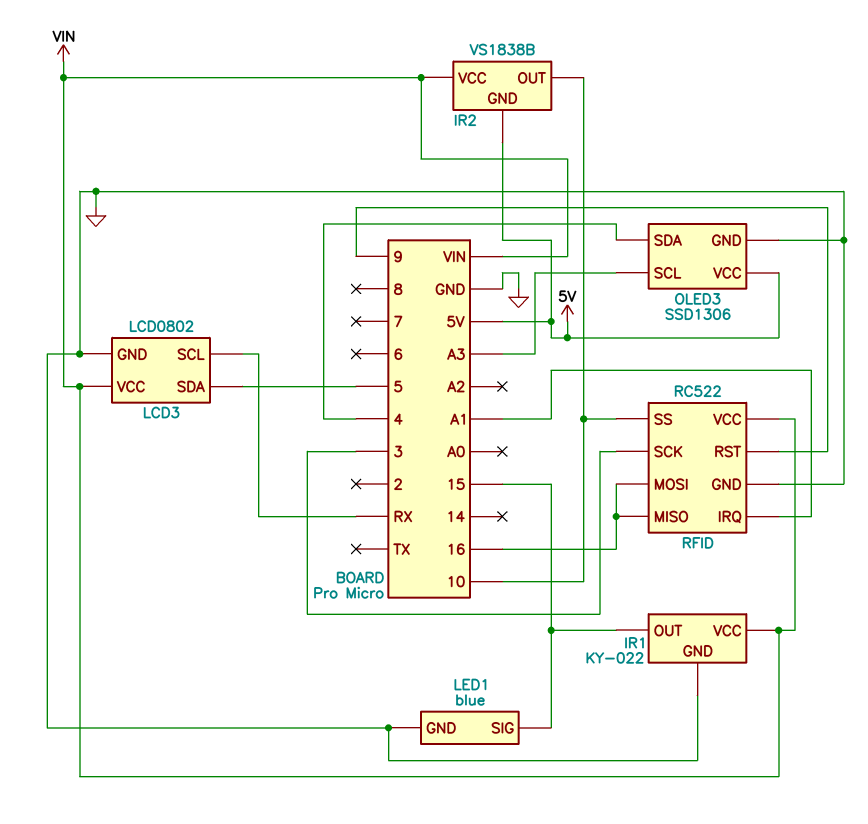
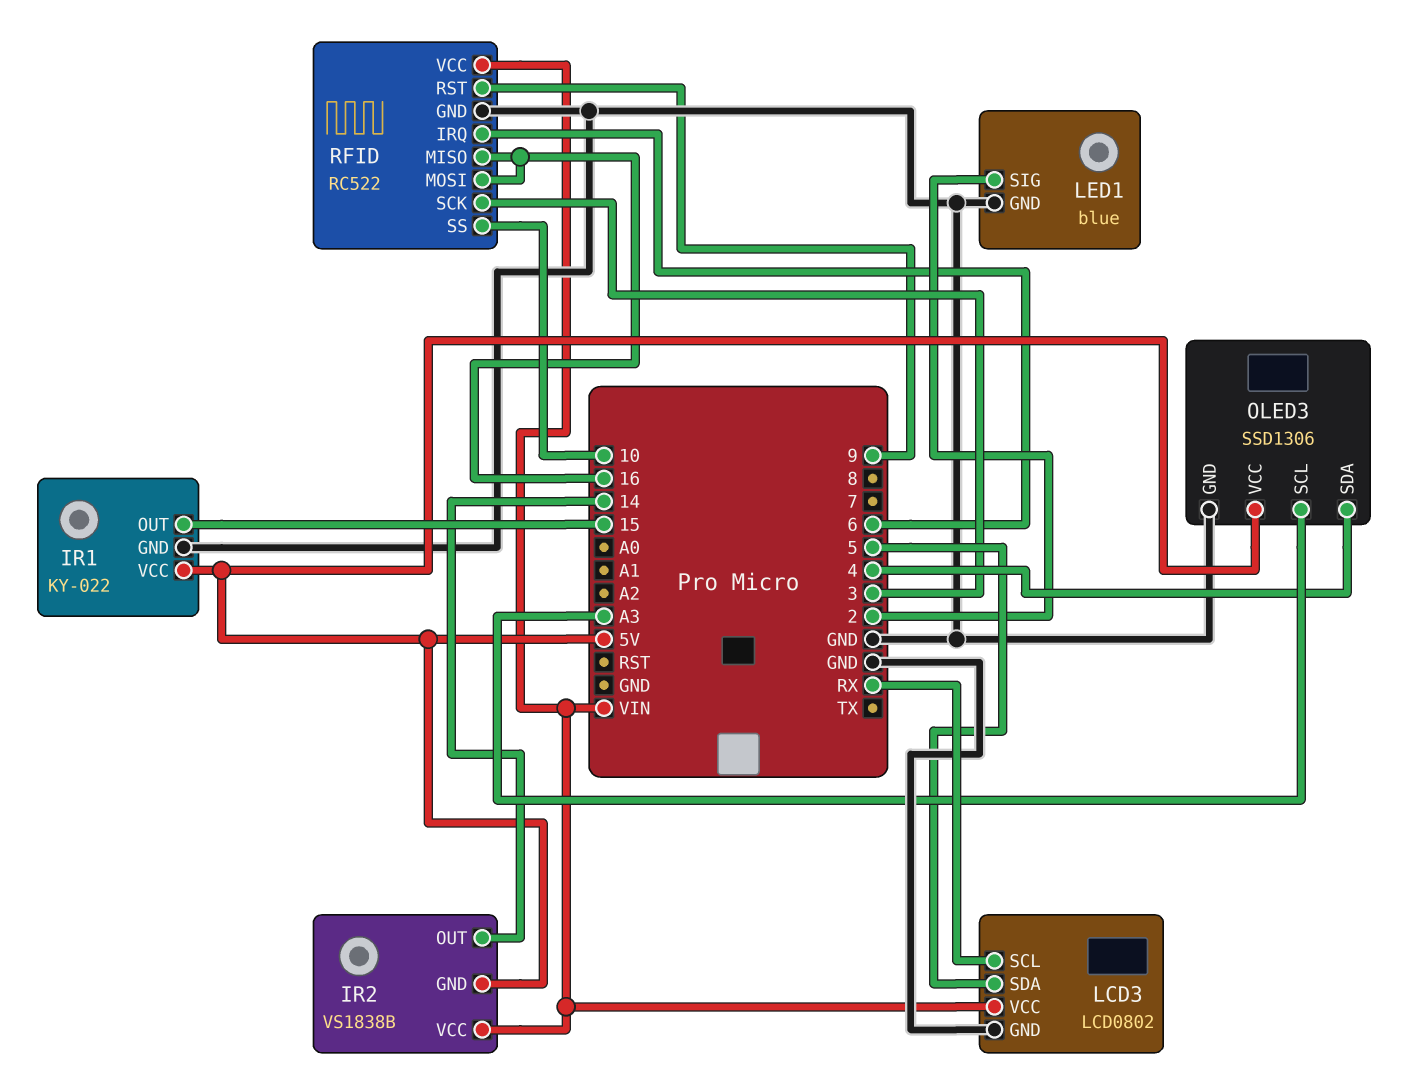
IR1 pin VCC: VIN -> 5V
IR2 pin OUT: 10 -> 14
LED1 pin SIG: 15 -> 2
RFID pin IRQ: A1 -> 6

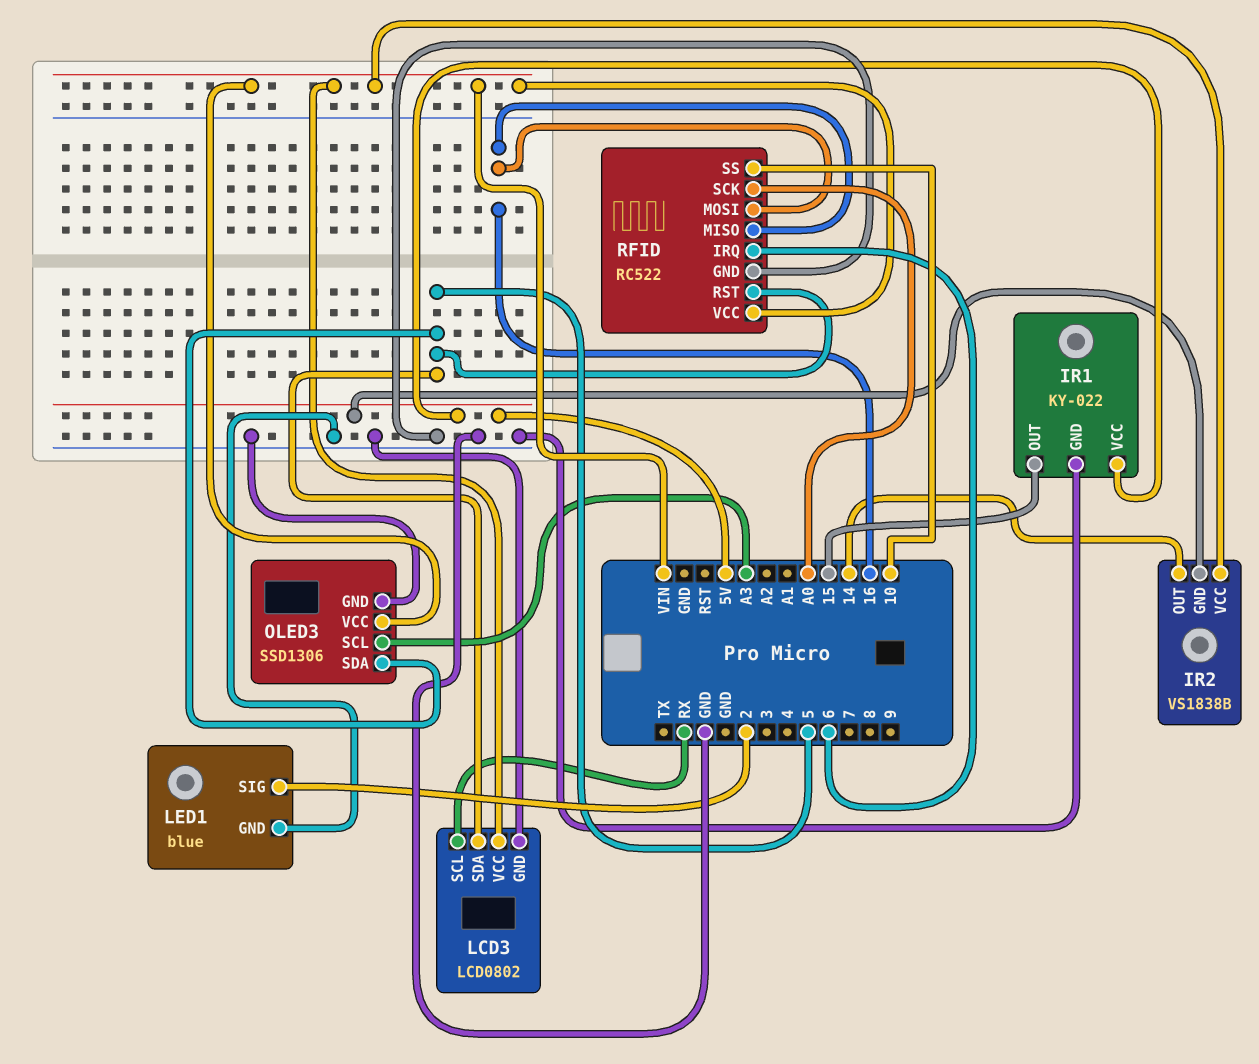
OLED3 pin SDA: 4 -> 5
OLED3 pin VCC: 5V -> VIN
RFID pin RST: 9 -> 5
RFID pin SCK: 3 -> A0

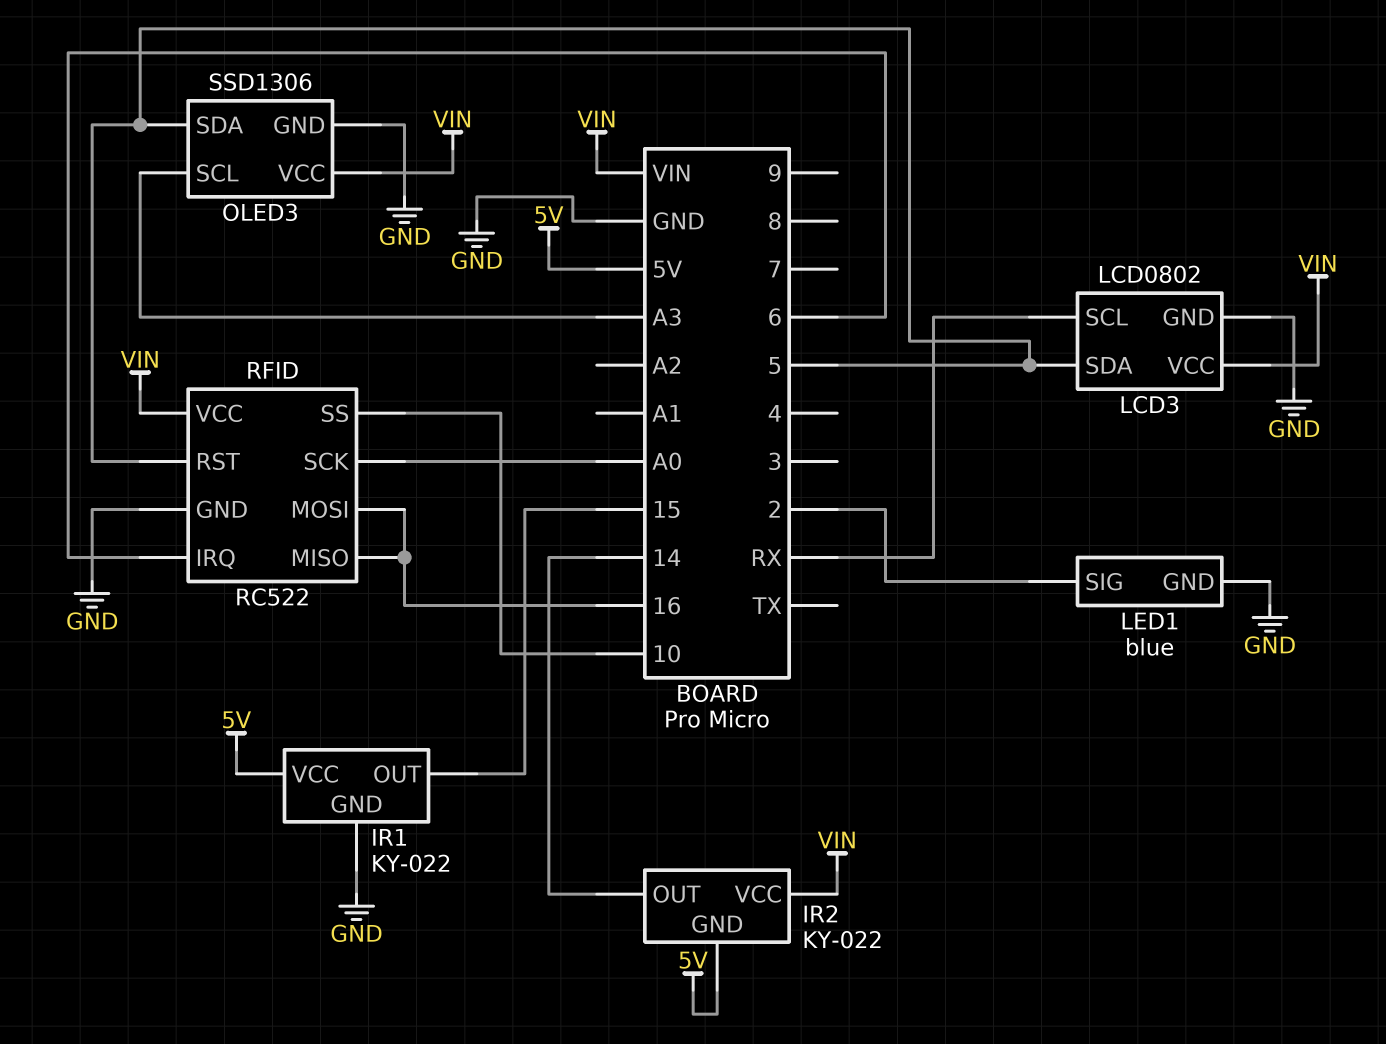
IR2: VS1838B -> KY-022

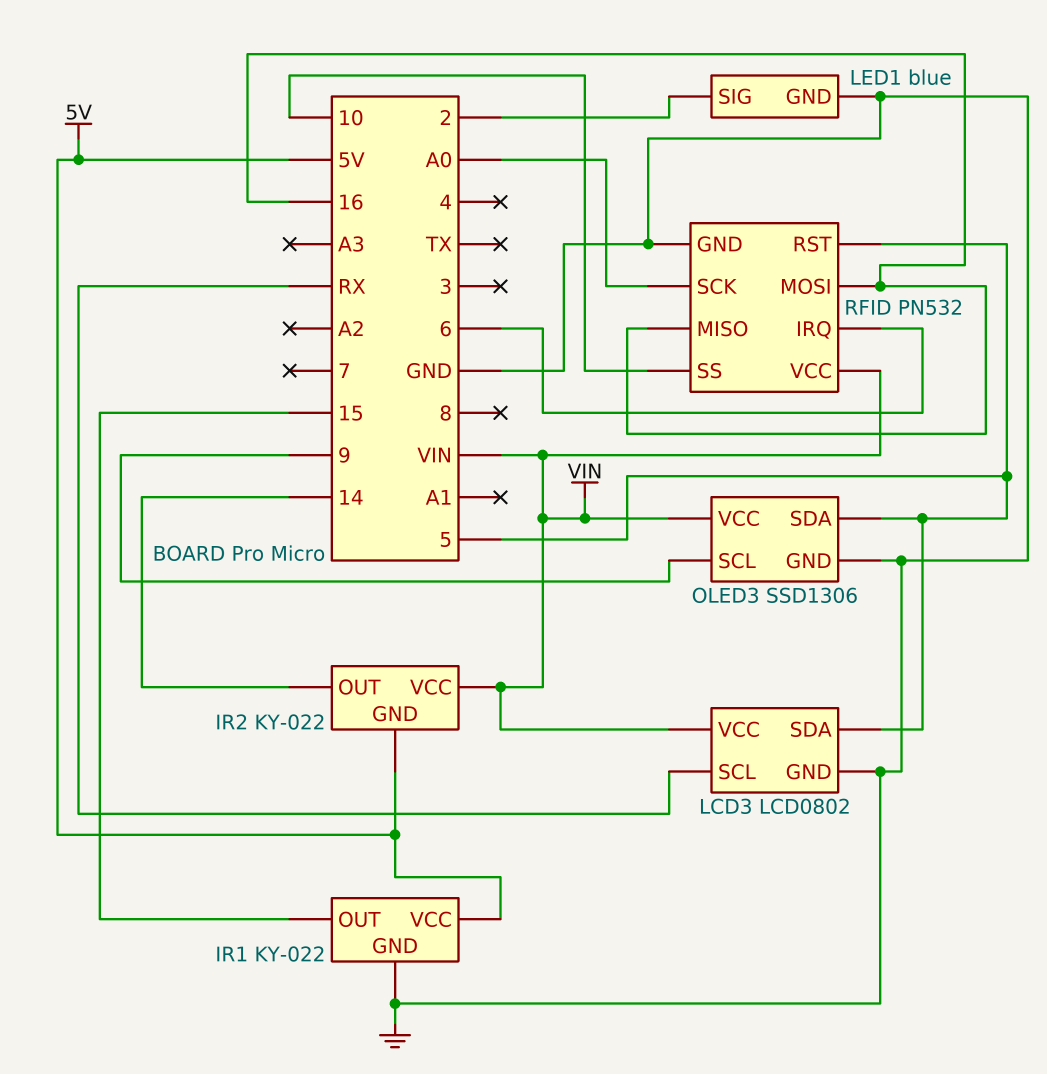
OLED3 pin SCL: A3 -> 9
RFID: RC522 -> PN532

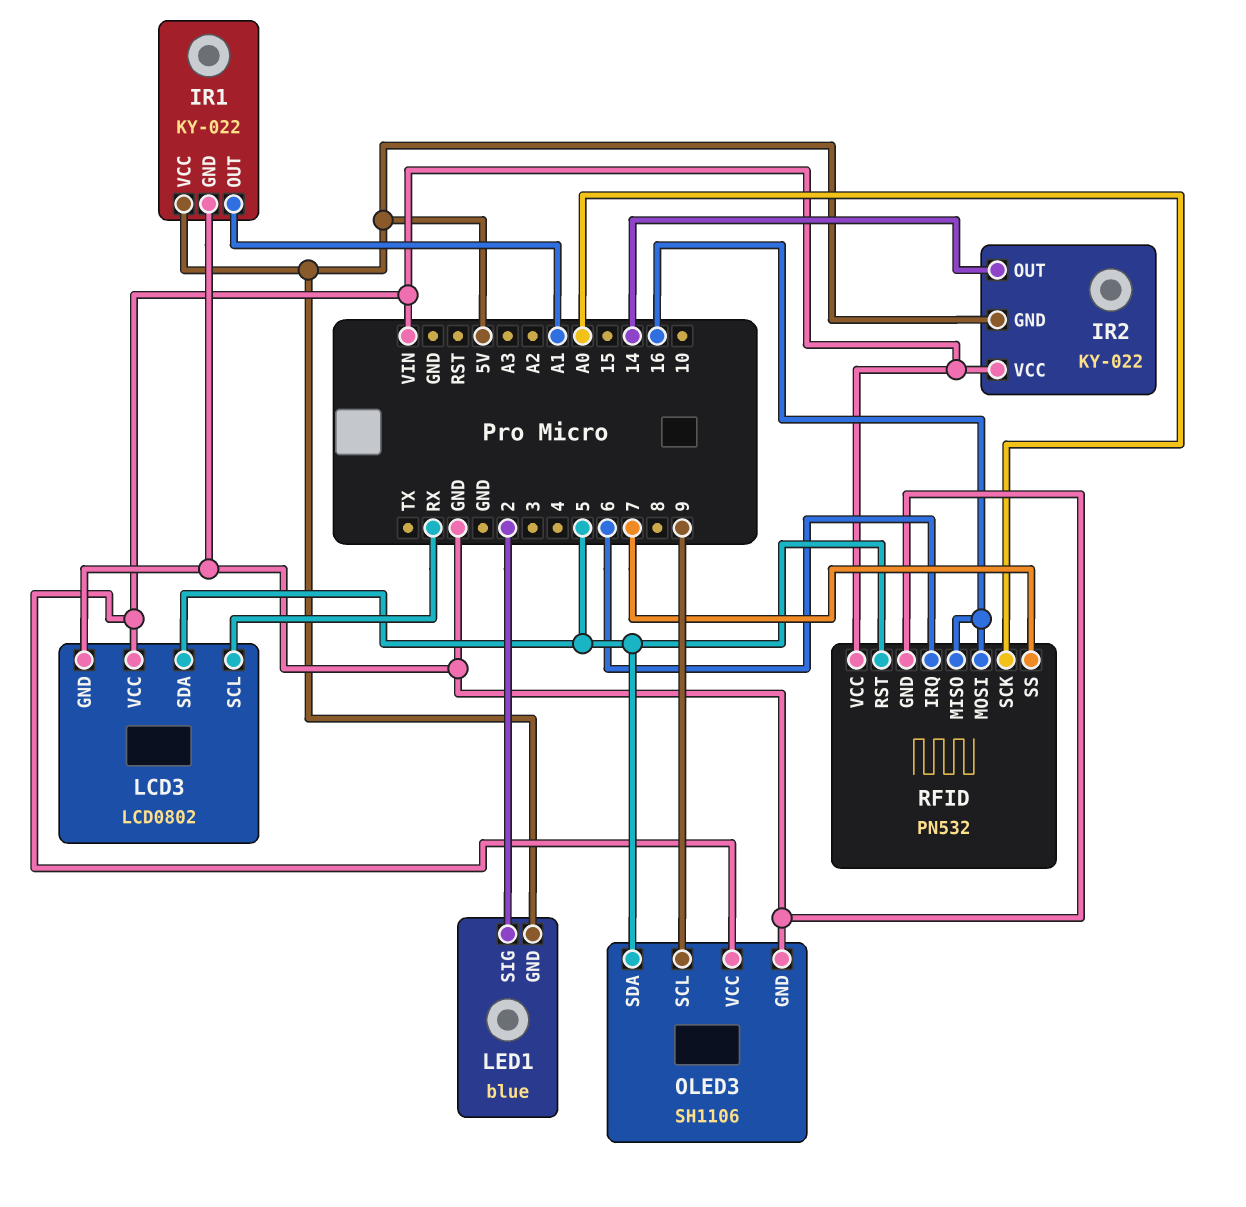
IR1 pin OUT: 15 -> A1
LED1 pin GND: GND -> 5V
OLED3: SSD1306 -> SH1106
RFID pin SS: 10 -> 7

